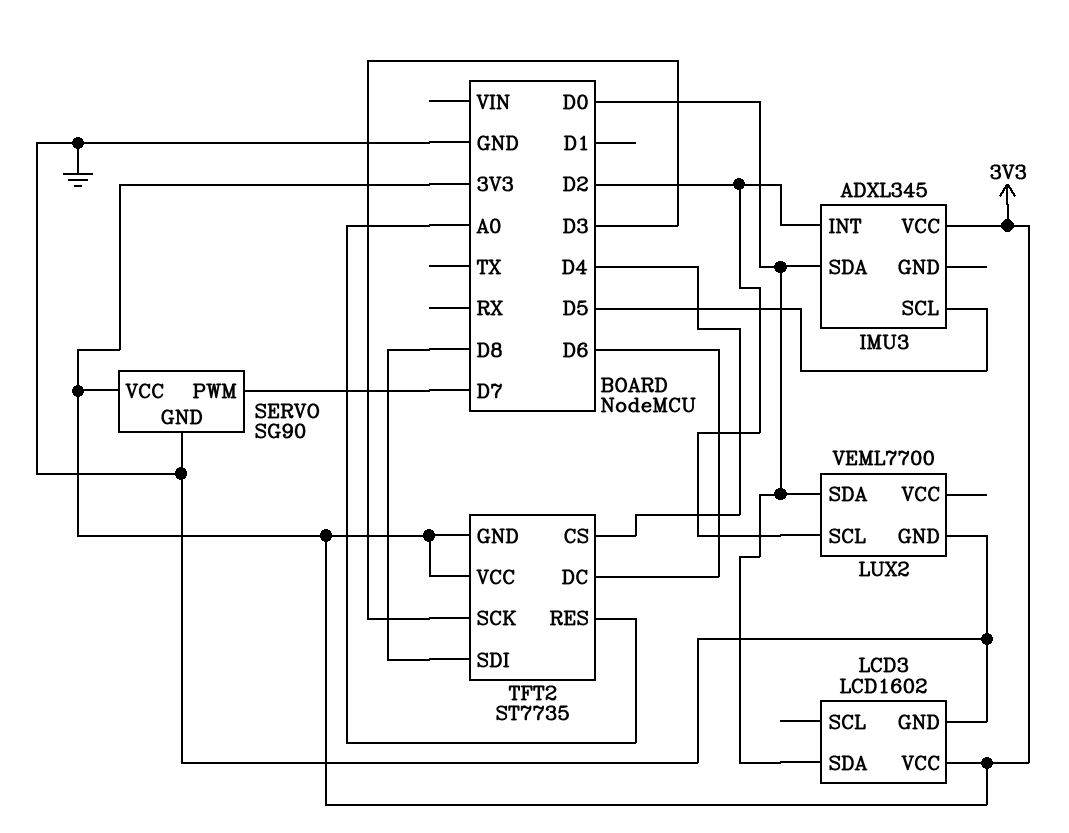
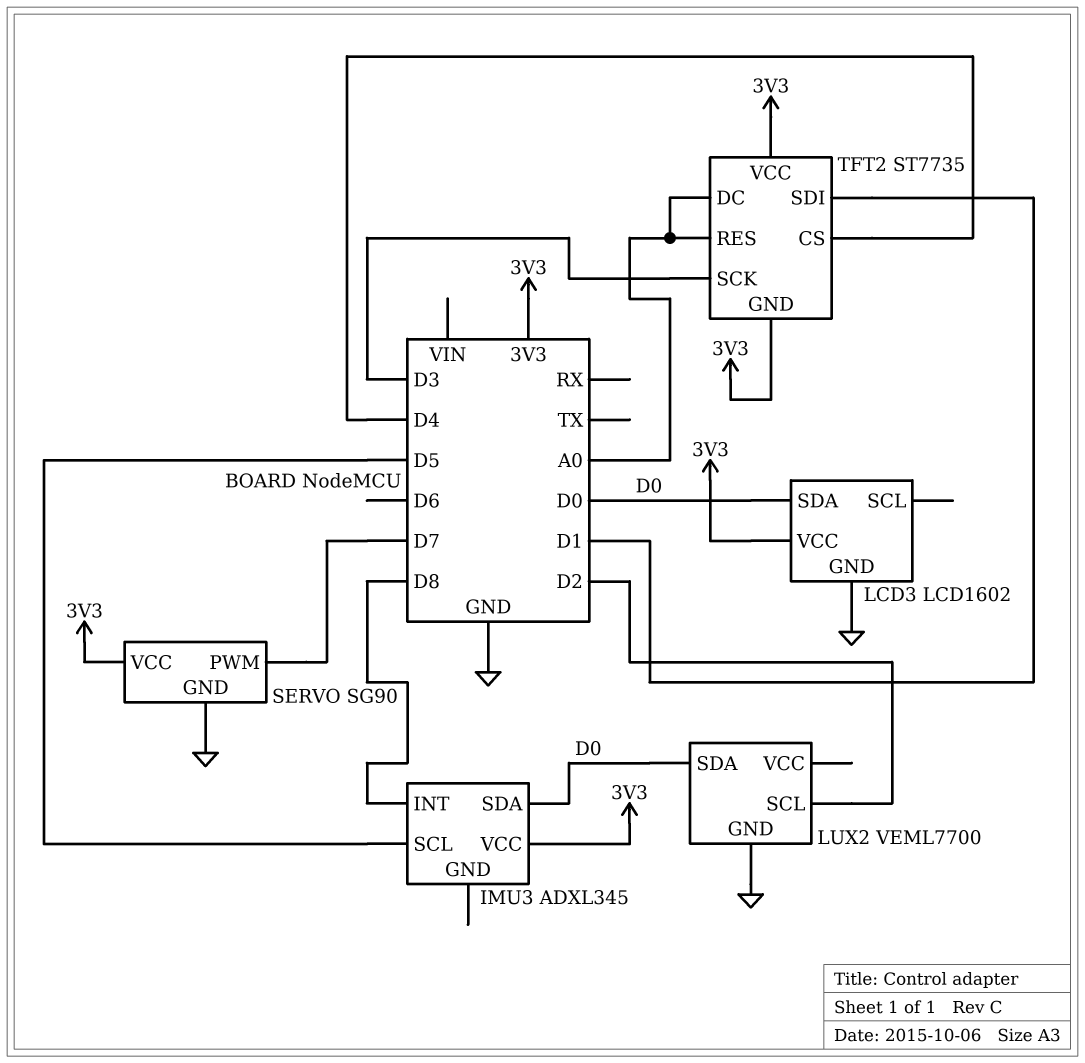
IMU3 pin INT: D2 -> D8
TFT2 pin DC: D6 -> A0
TFT2 pin SDI: D8 -> D1

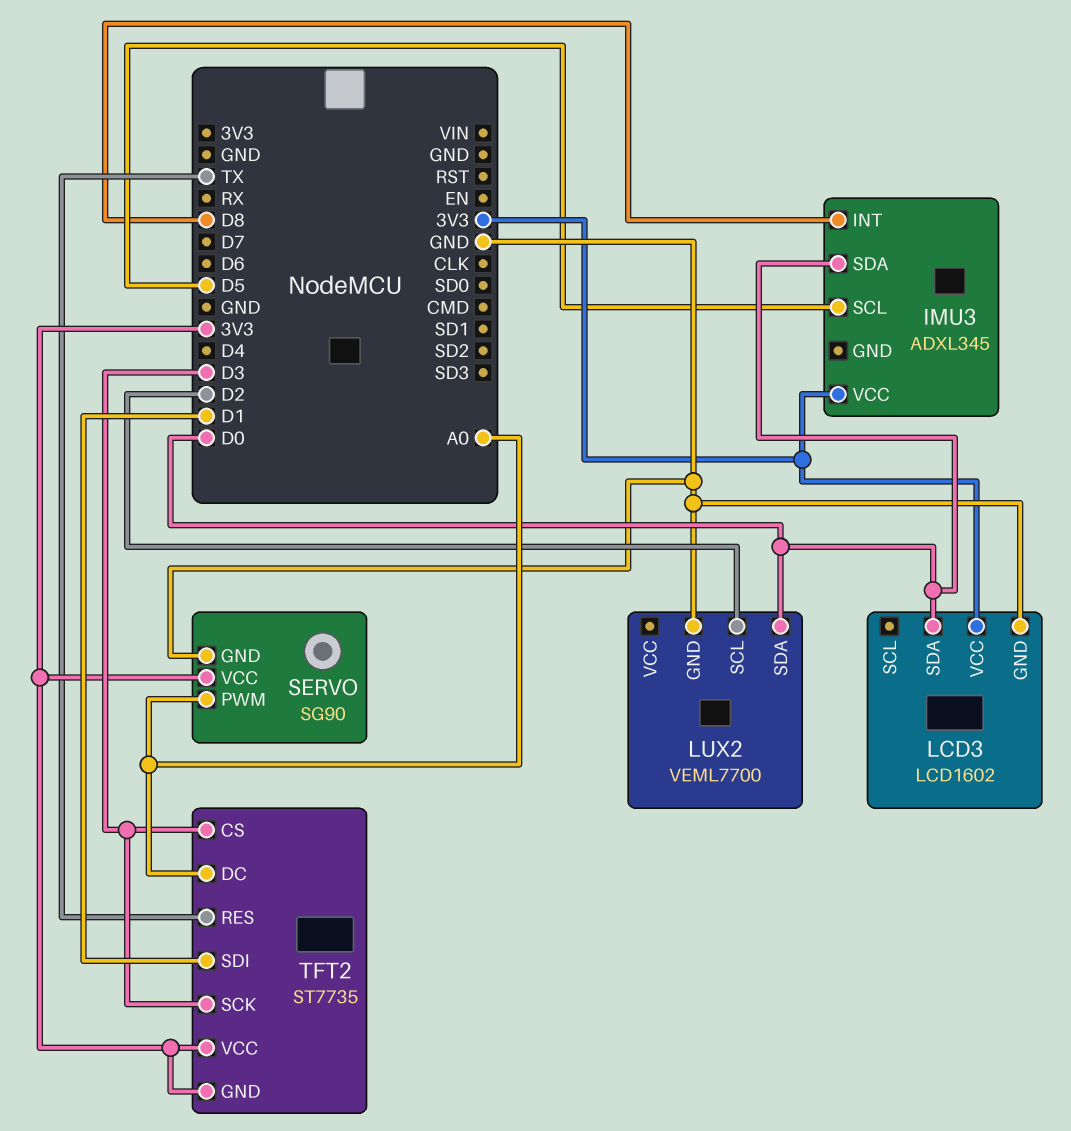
SERVO pin PWM: D7 -> A0
TFT2 pin CS: D4 -> D3
TFT2 pin RES: A0 -> TX

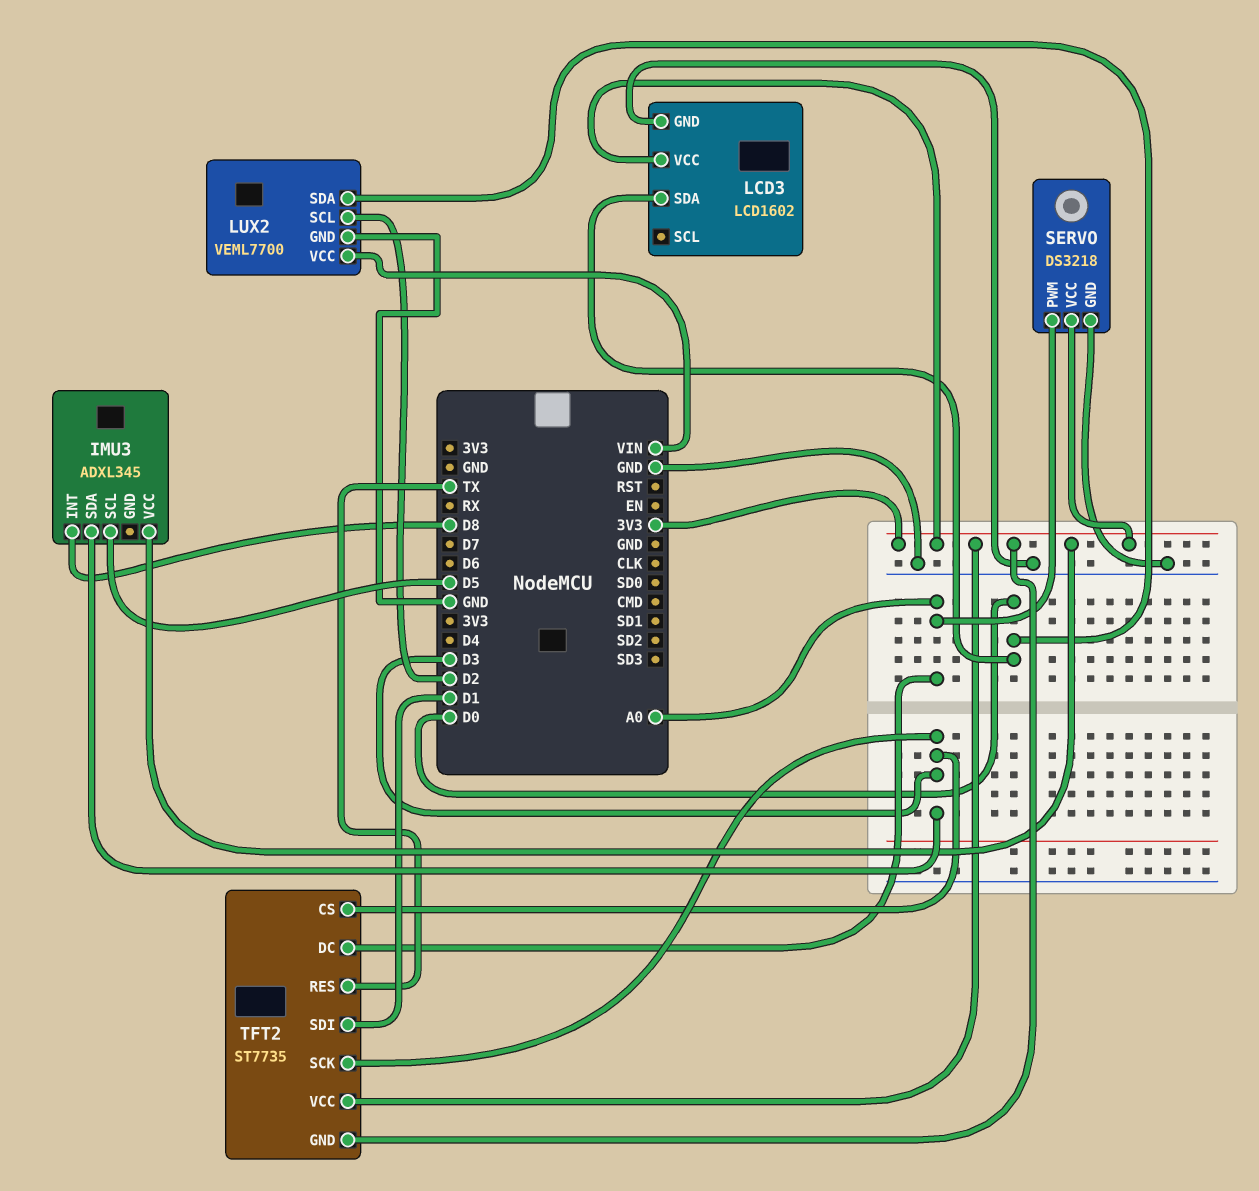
IMU3 pin SDA: D0 -> D3
LUX2 pin VCC: none -> VIN
SERVO: SG90 -> DS3218

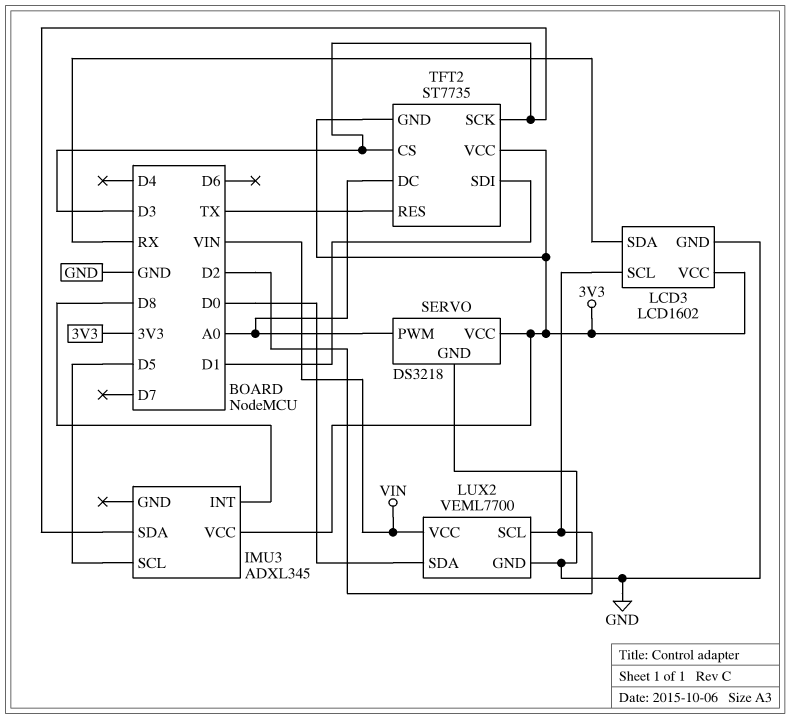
LCD3 pin SCL: none -> D2
LCD3 pin SDA: D0 -> RX

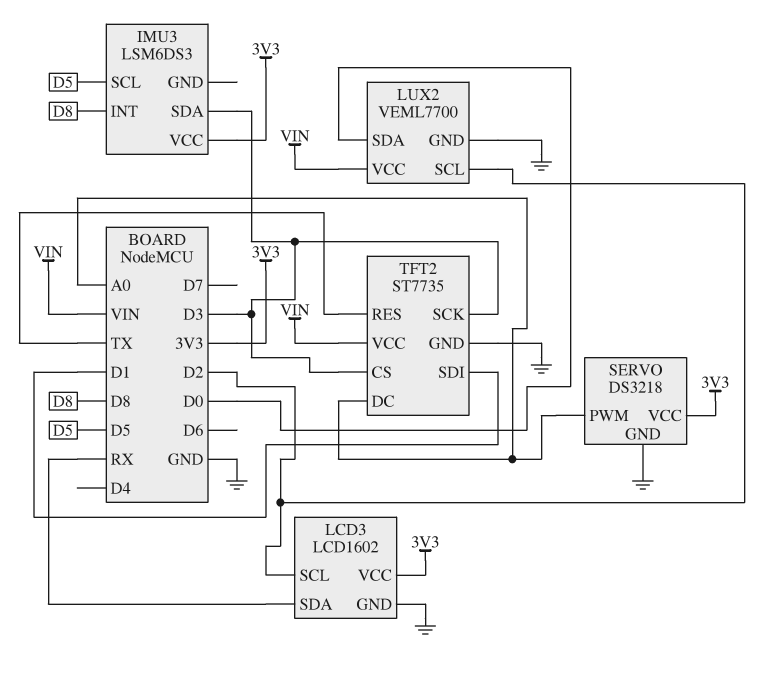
IMU3: ADXL345 -> LSM6DS3
TFT2 pin GND: 3V3 -> GND
TFT2 pin VCC: 3V3 -> VIN

